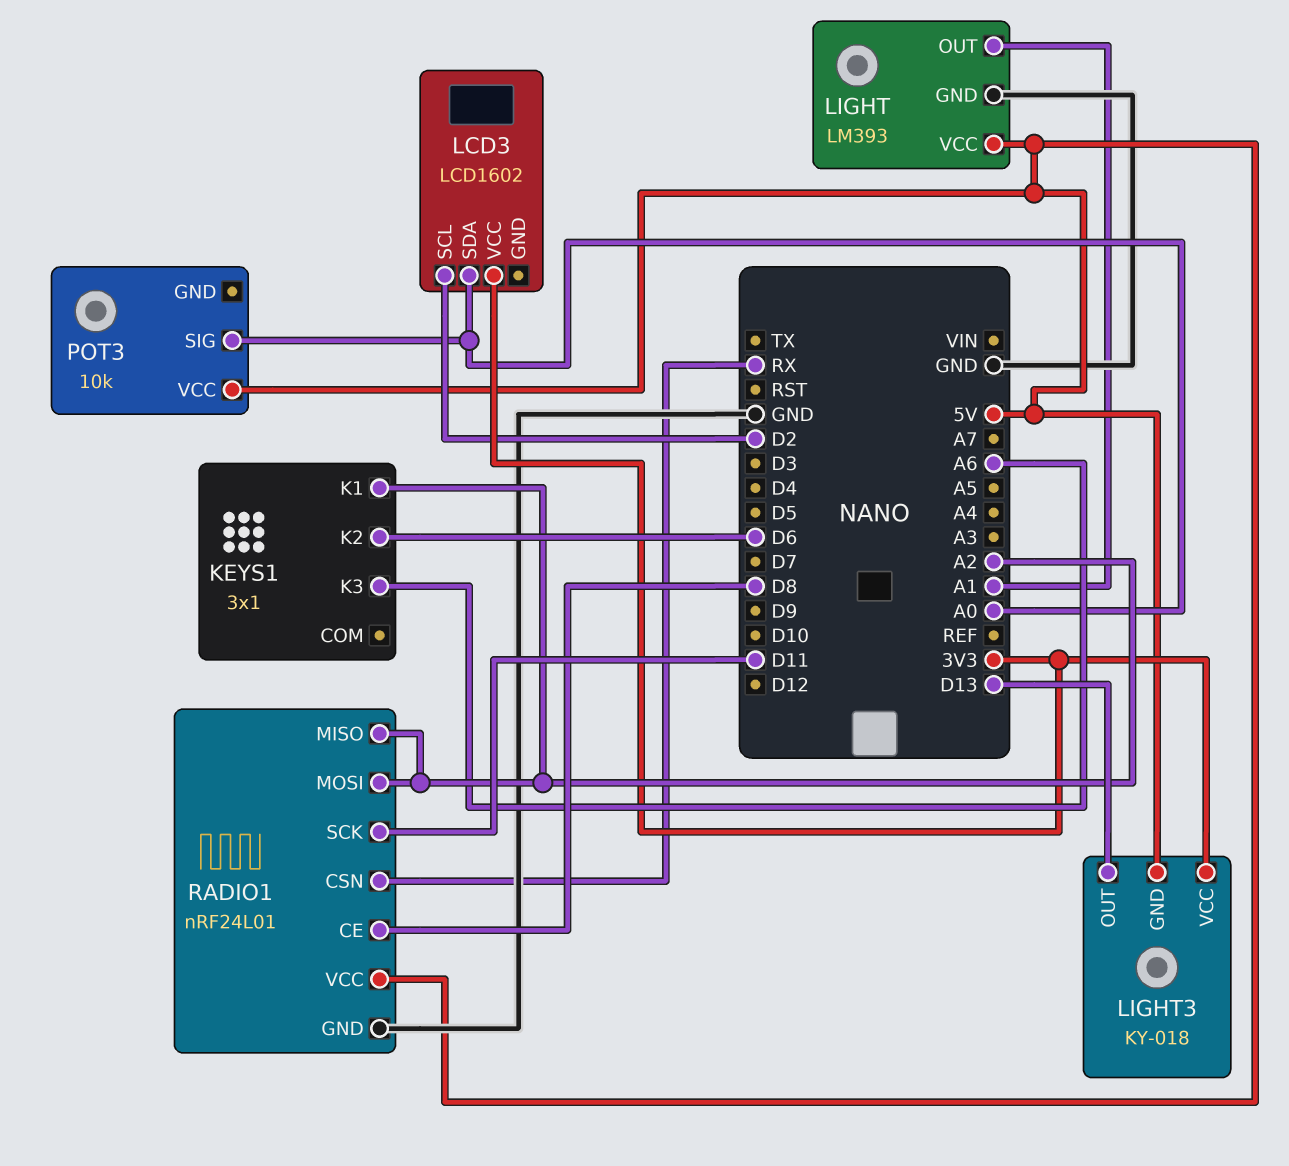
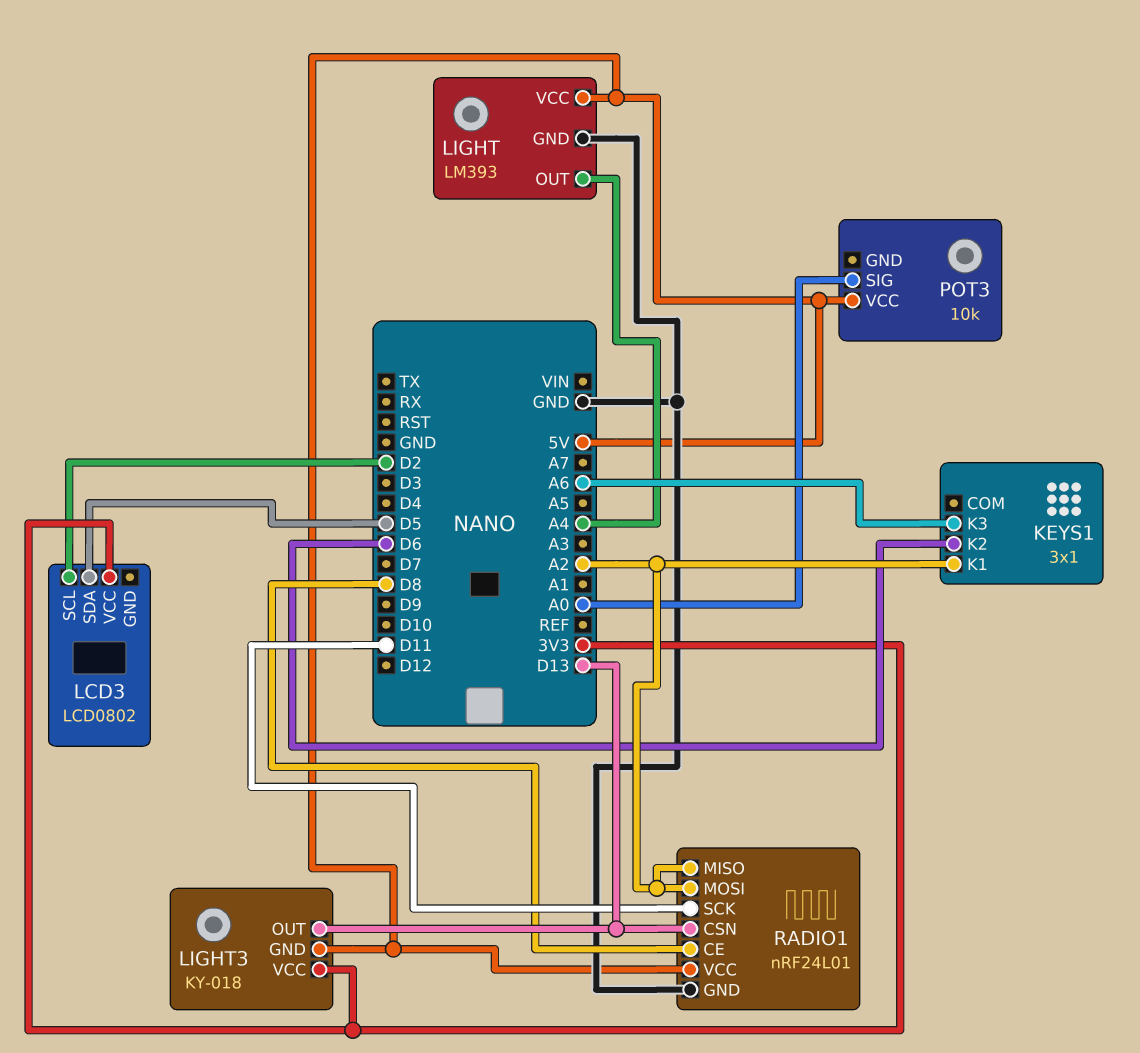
LCD3: LCD1602 -> LCD0802
LCD3 pin SDA: A0 -> D5
LIGHT pin OUT: A1 -> A4
RADIO1 pin CSN: RX -> D13

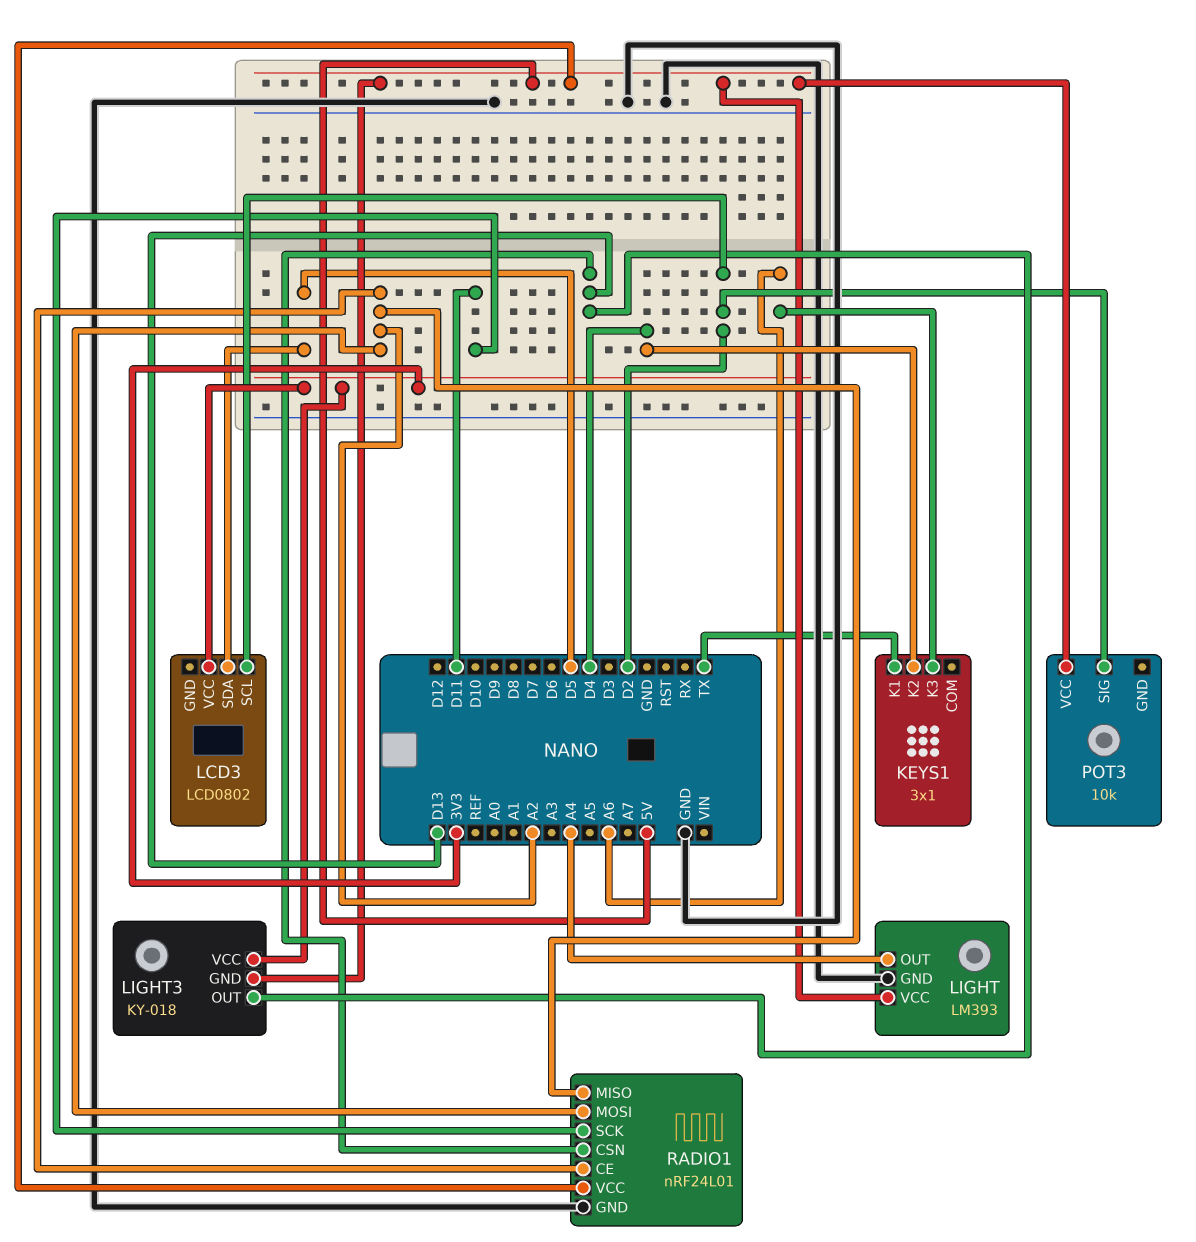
KEYS1 pin K1: A2 -> TX
KEYS1 pin K2: D6 -> D4
POT3 pin SIG: A0 -> D2
RADIO1 pin CE: D8 -> A2

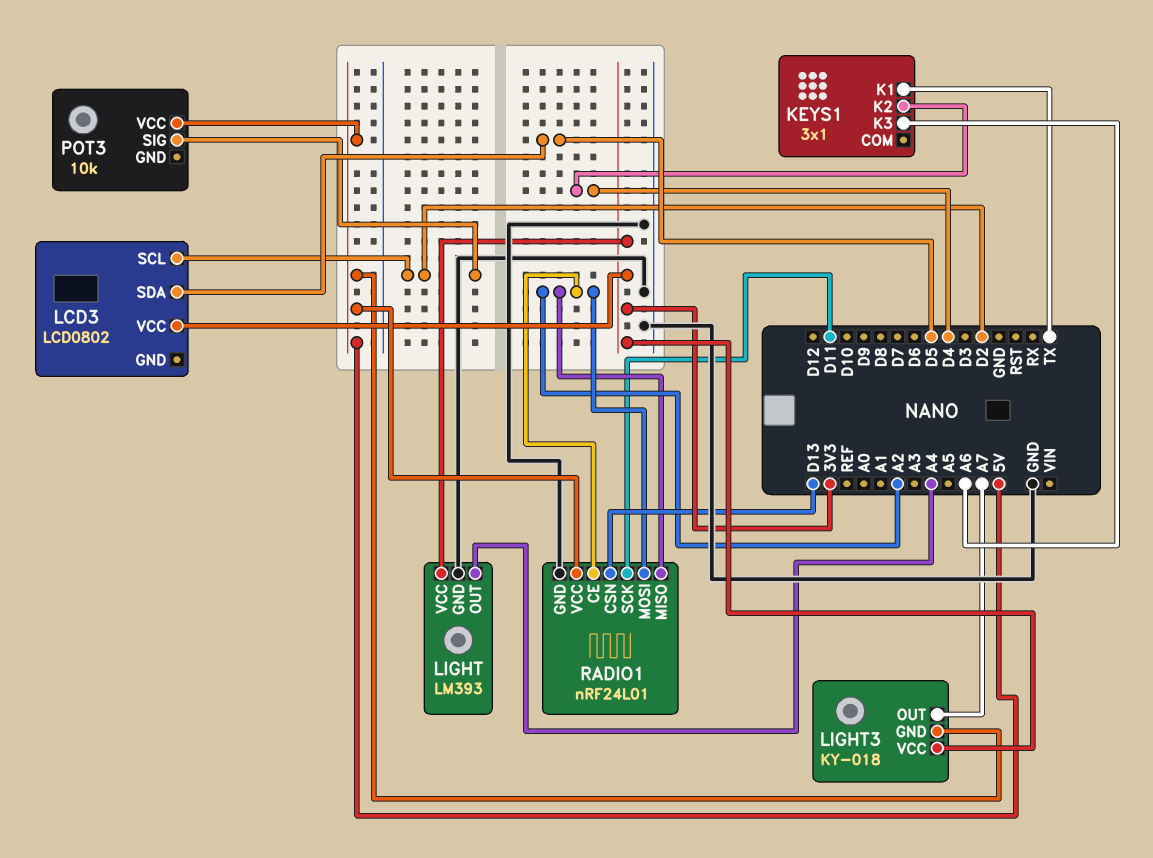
LIGHT pin VCC: 5V -> 3V3
LIGHT3 pin OUT: D13 -> A7

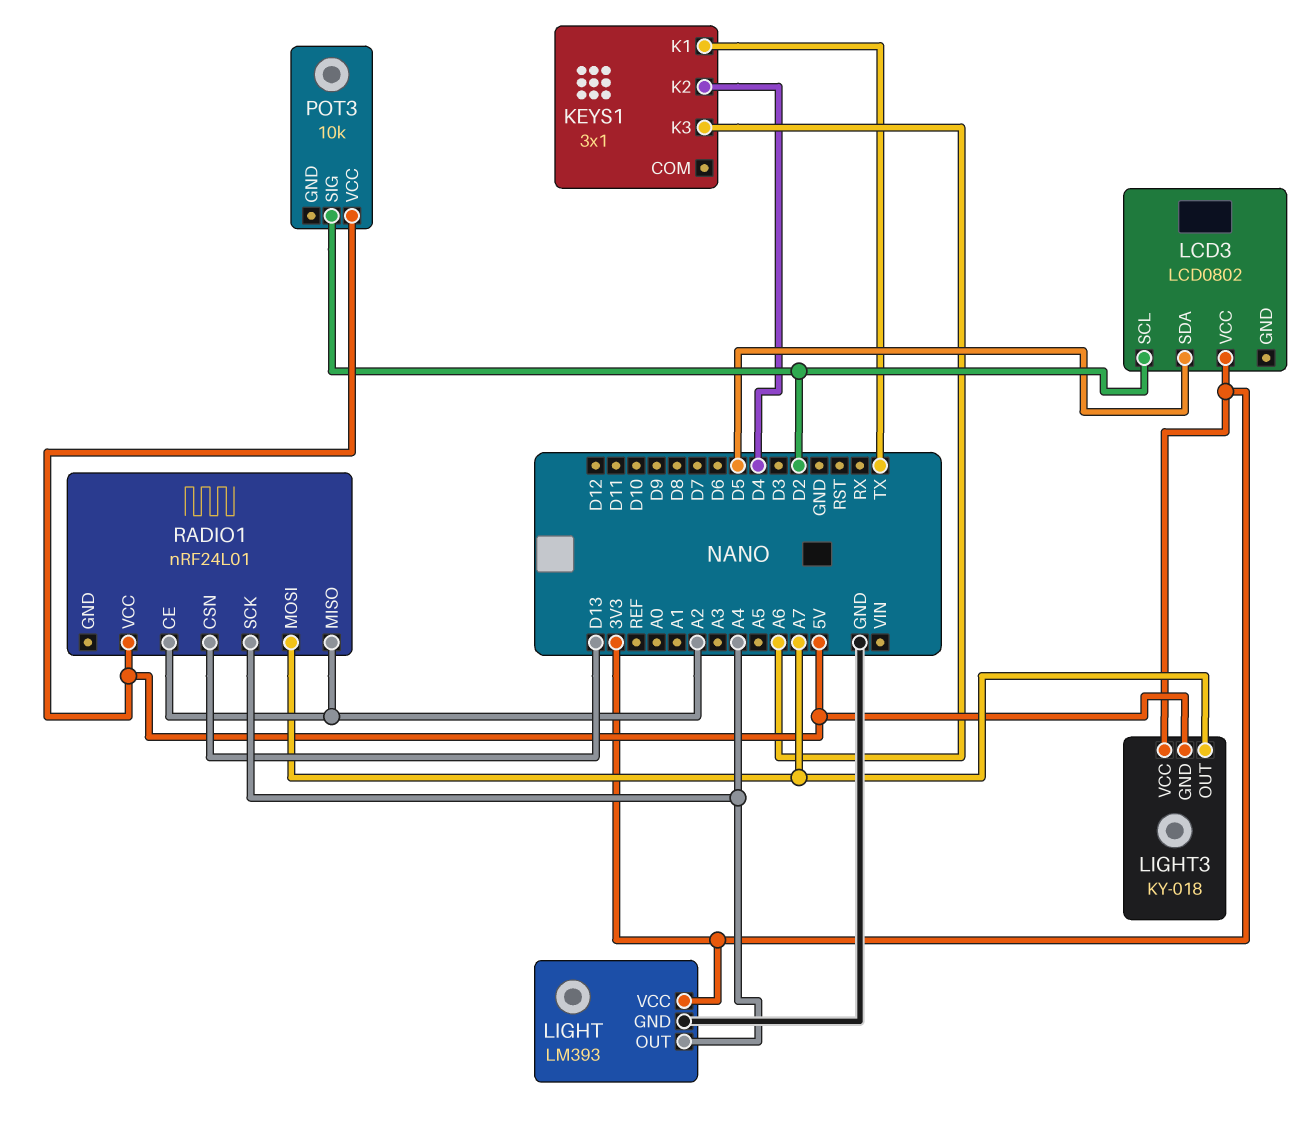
RADIO1 pin GND: GND -> none
RADIO1 pin MOSI: A2 -> A7
RADIO1 pin SCK: D11 -> A4

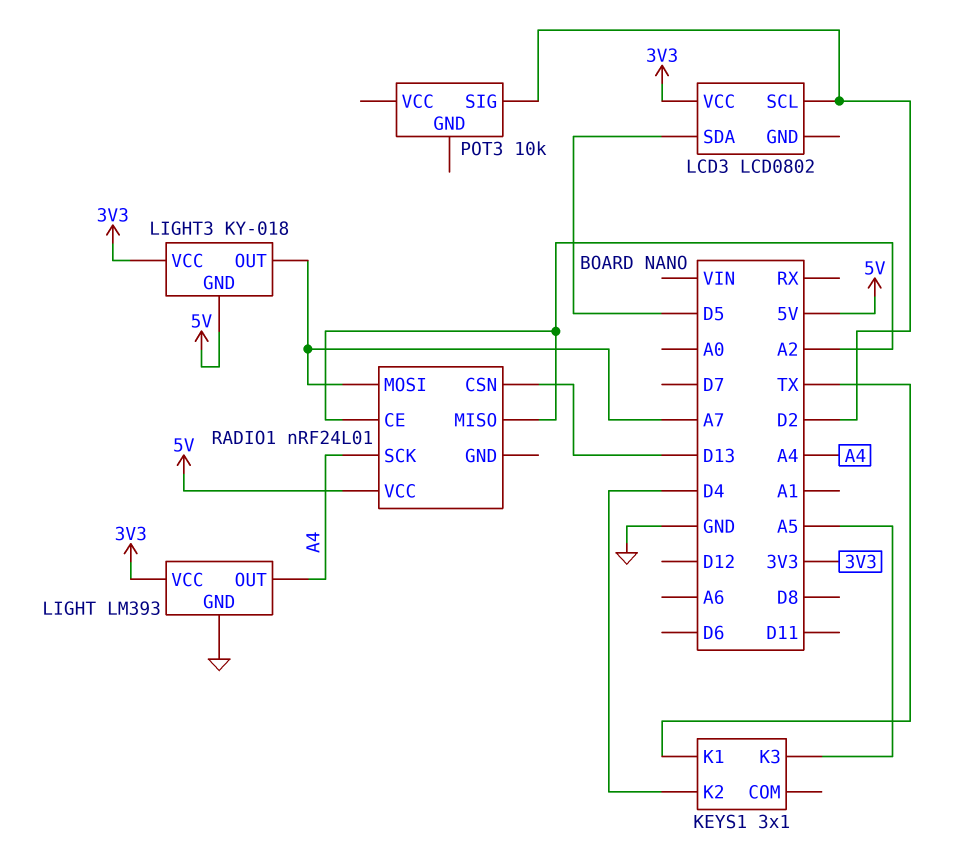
KEYS1 pin K3: A6 -> A5
POT3 pin VCC: 5V -> none

